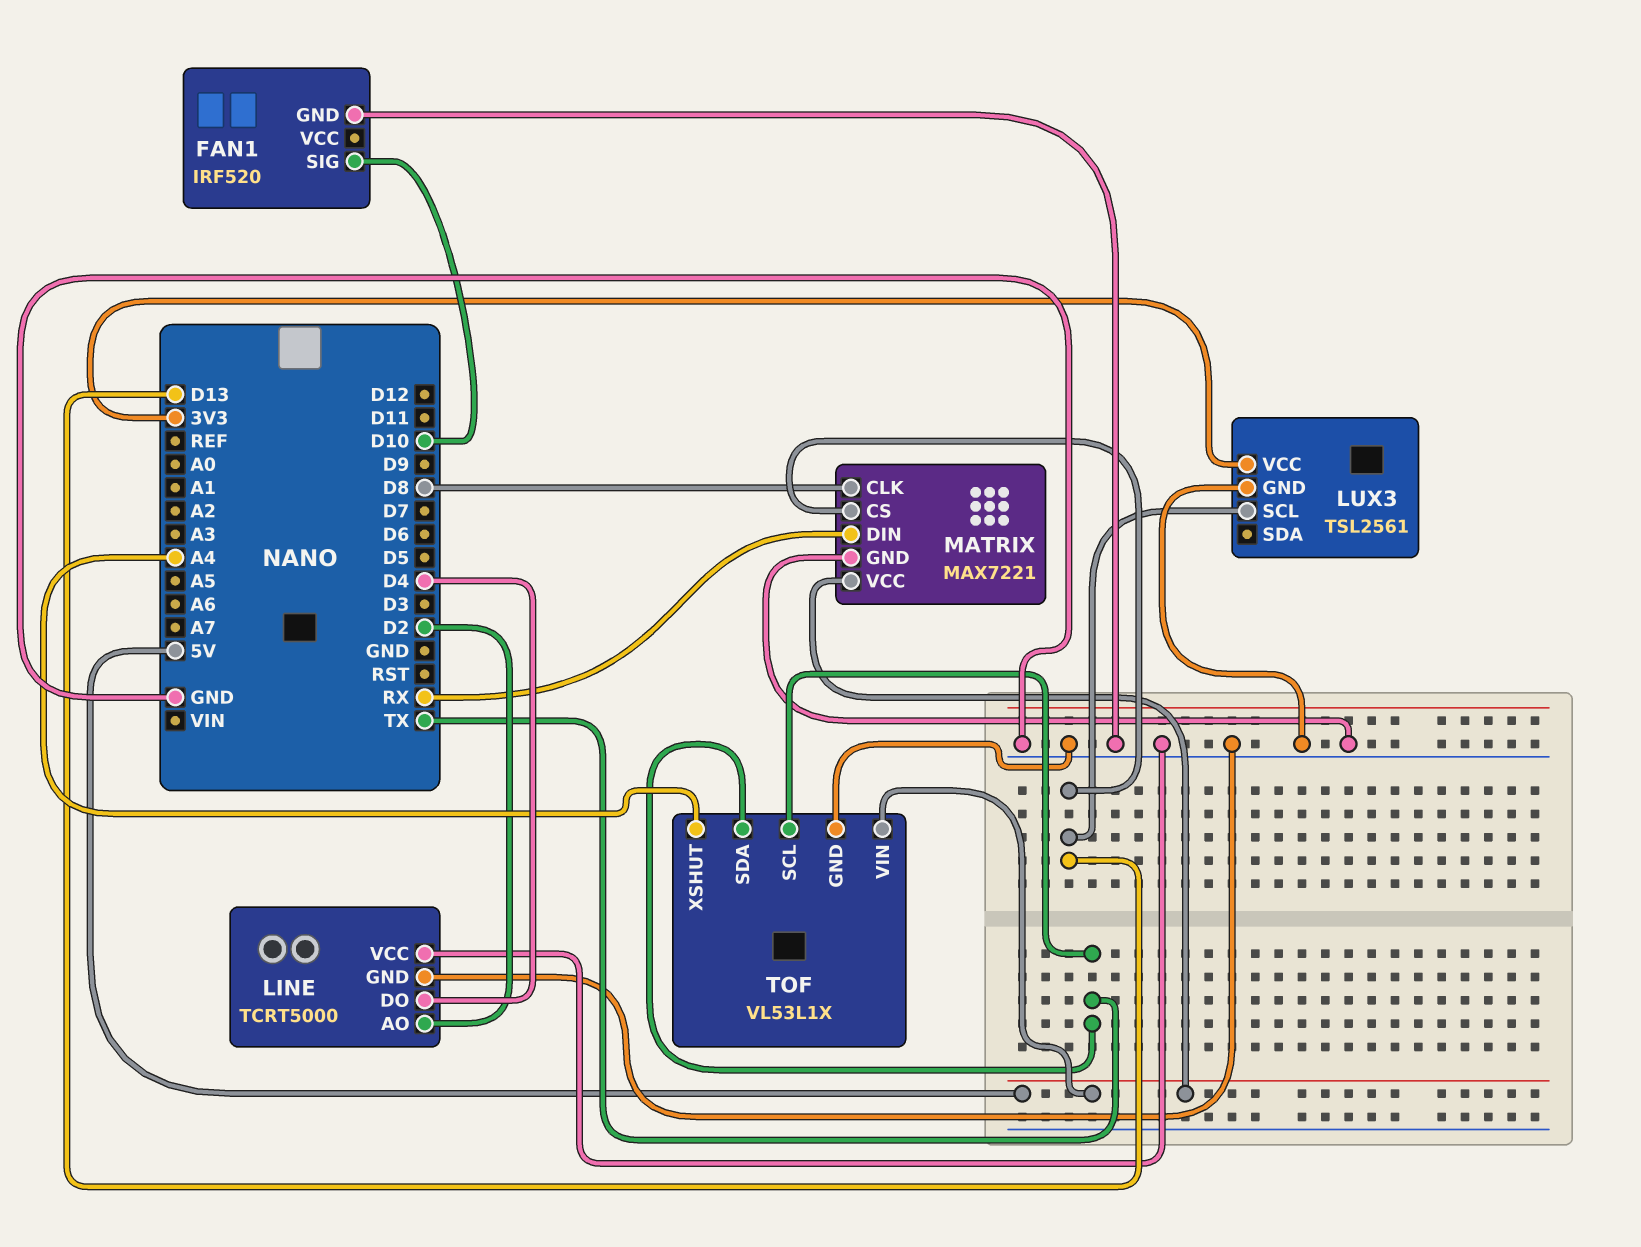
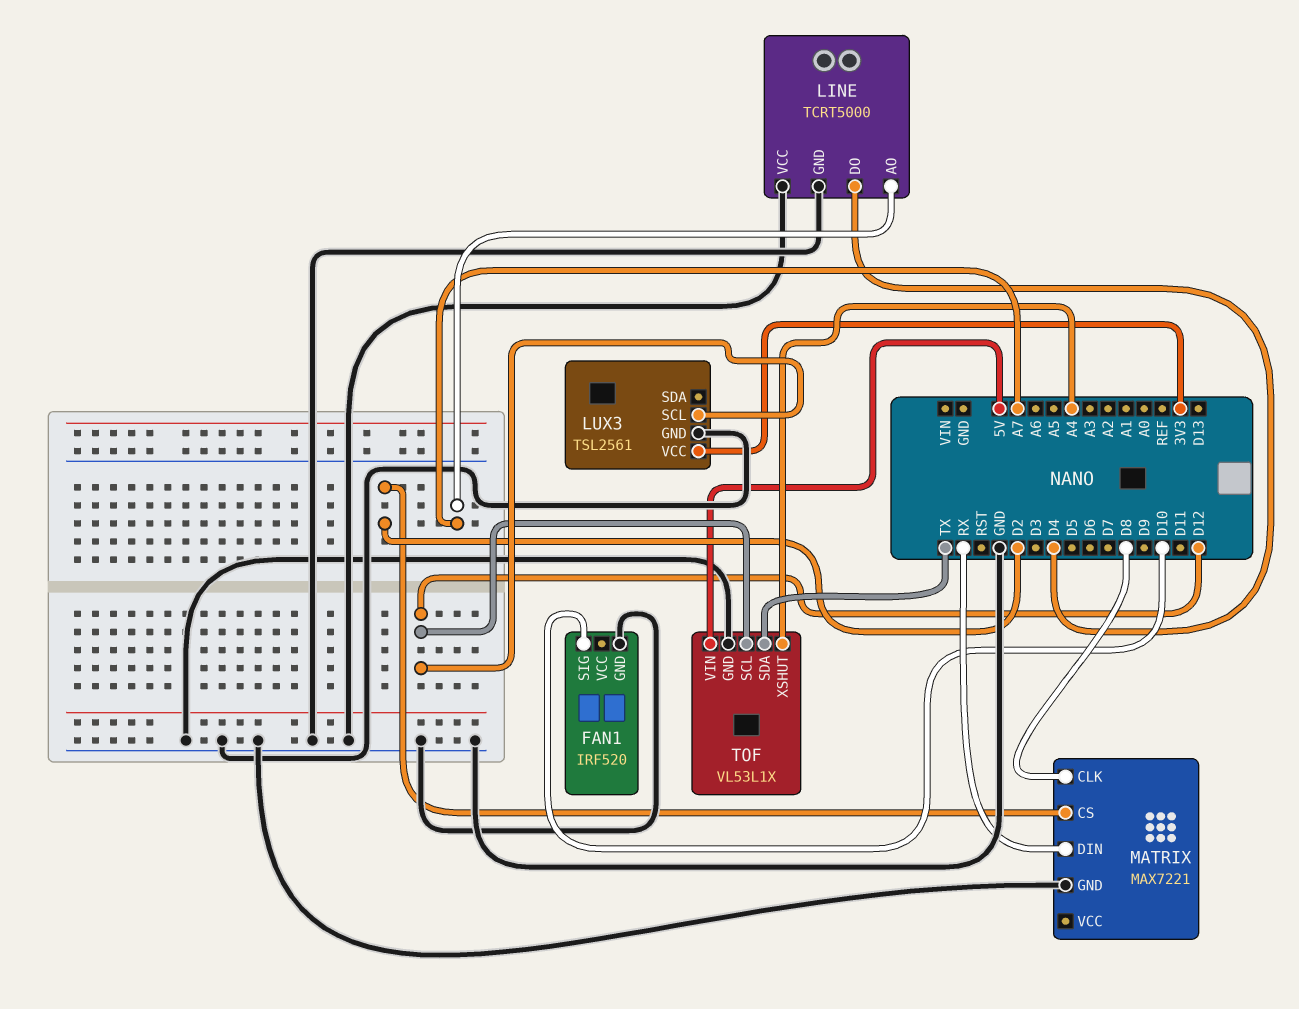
LINE pin AO: D2 -> A7
LUX3 pin SCL: D13 -> D12
MATRIX pin CS: D13 -> D2
MATRIX pin VCC: 5V -> none
TOF pin SCL: TX -> D12

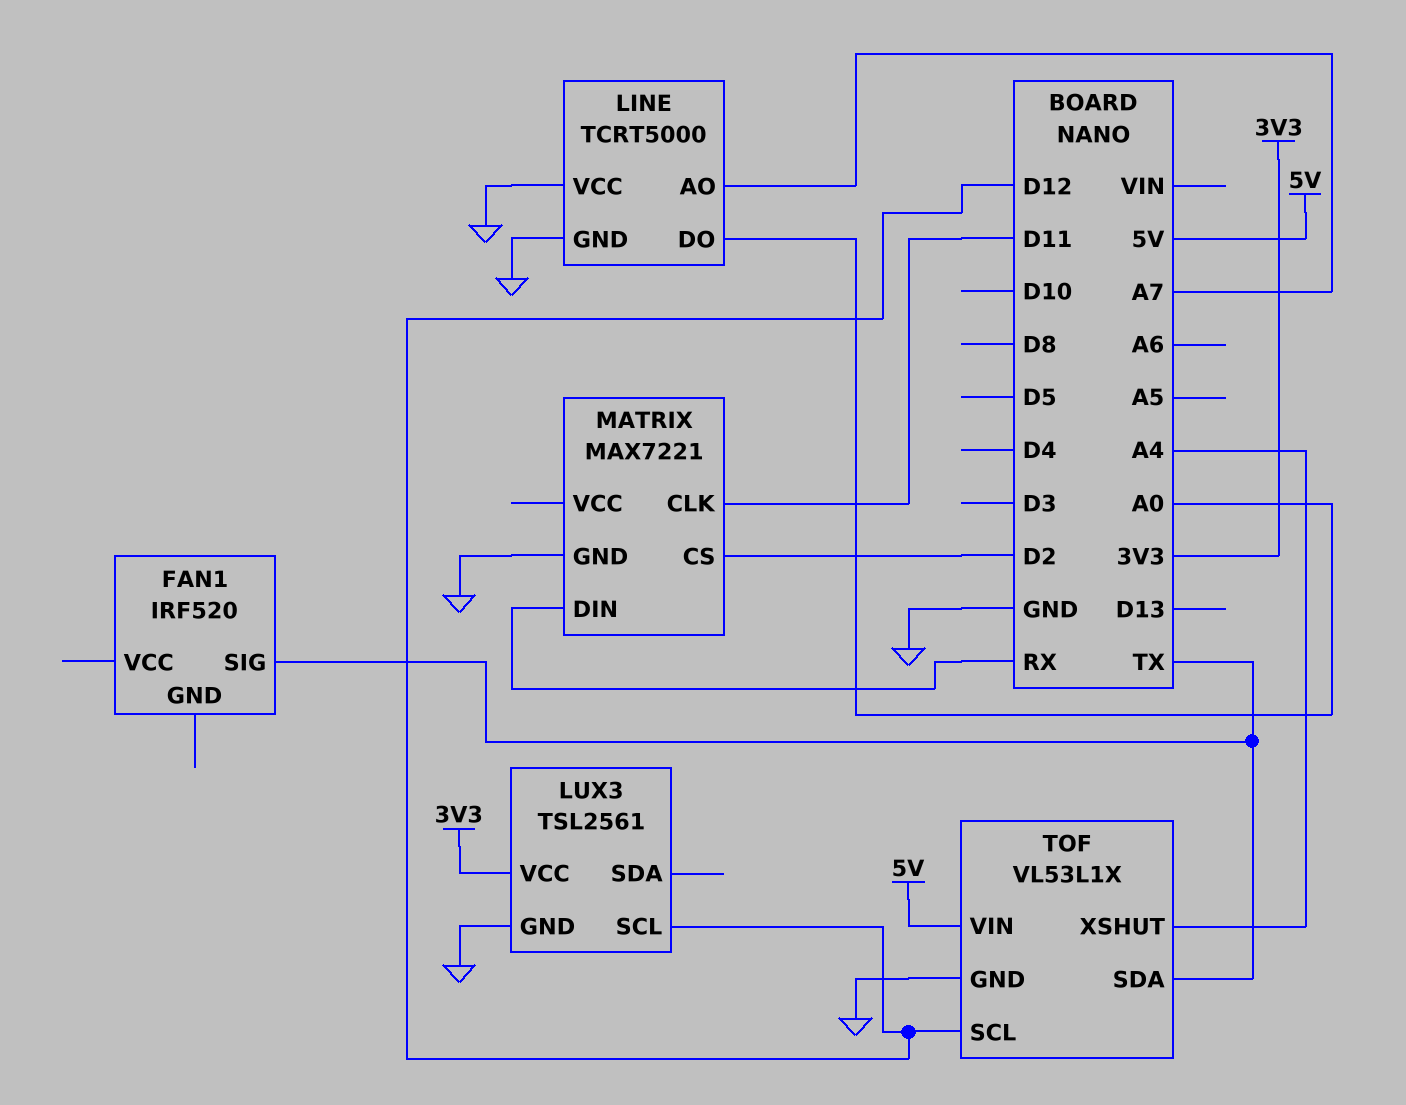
FAN1 pin GND: GND -> none
FAN1 pin SIG: D10 -> TX
LINE pin DO: D4 -> A0
MATRIX pin CLK: D8 -> D11

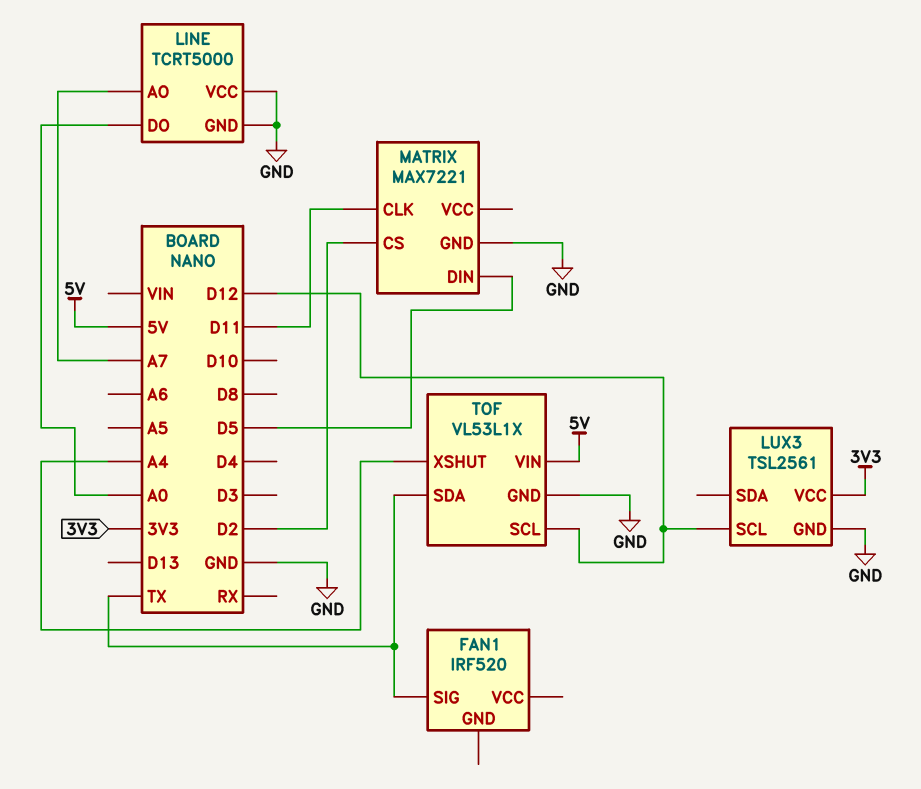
MATRIX pin DIN: RX -> D5

